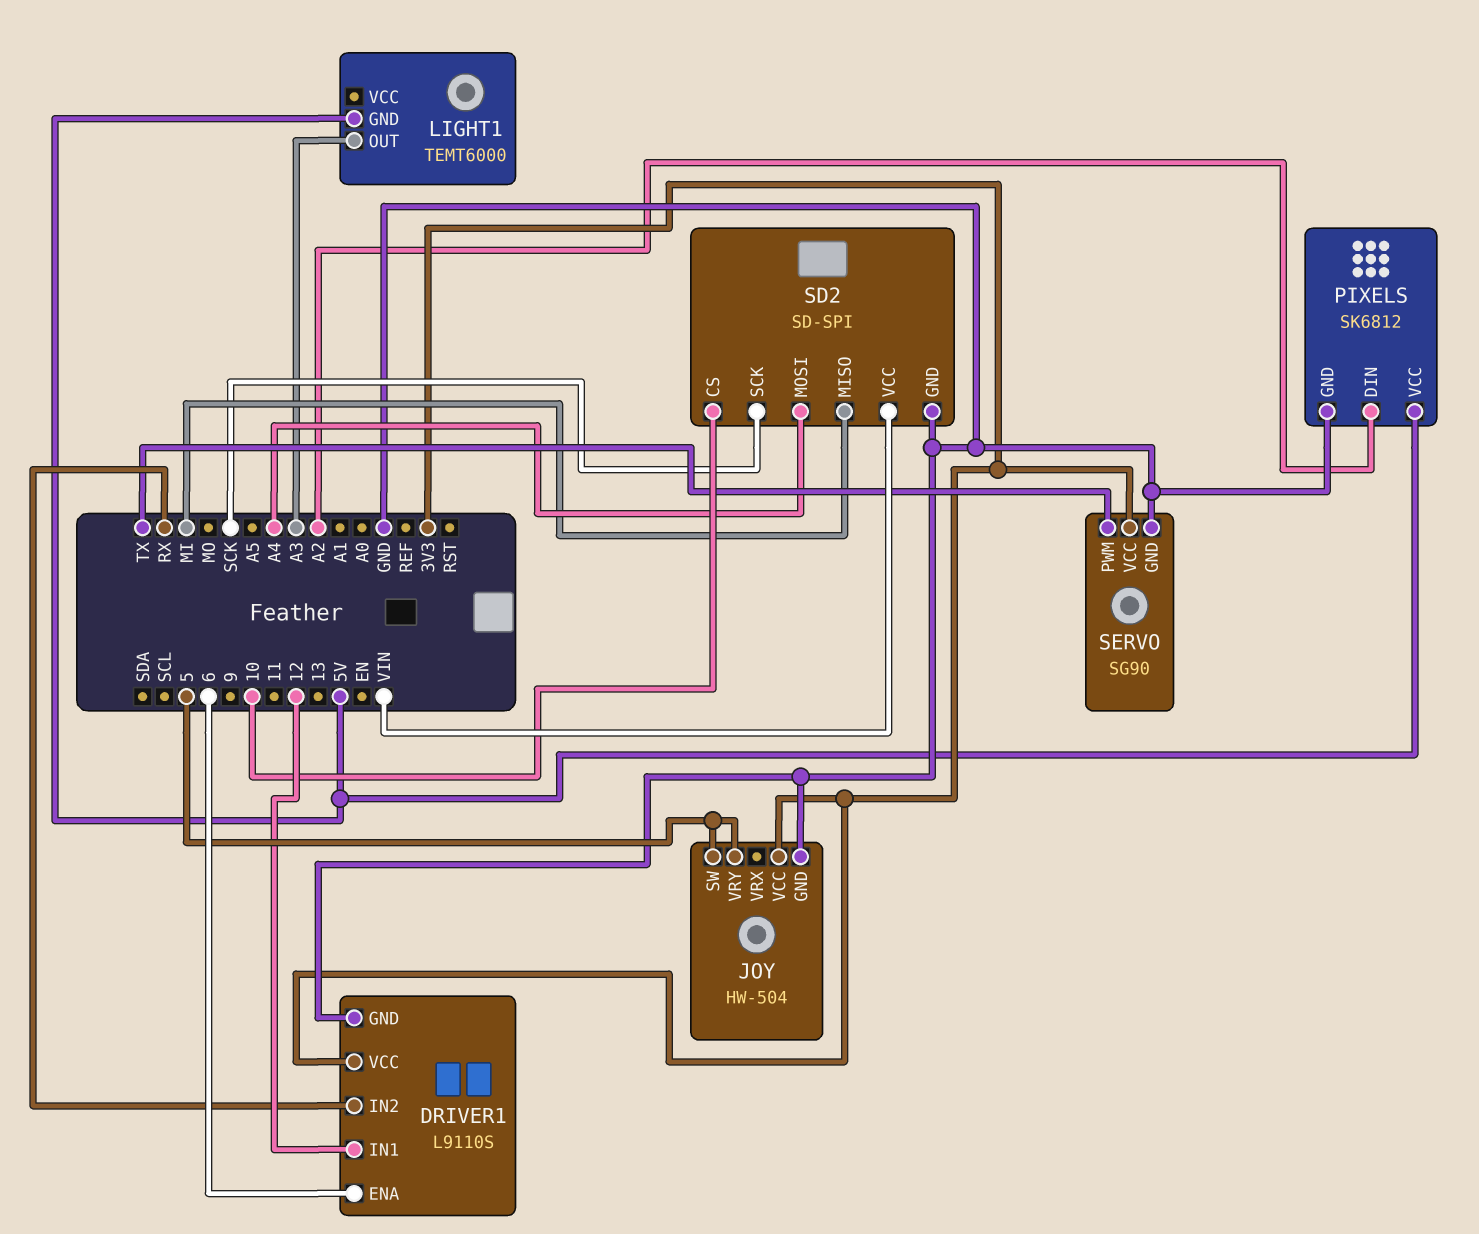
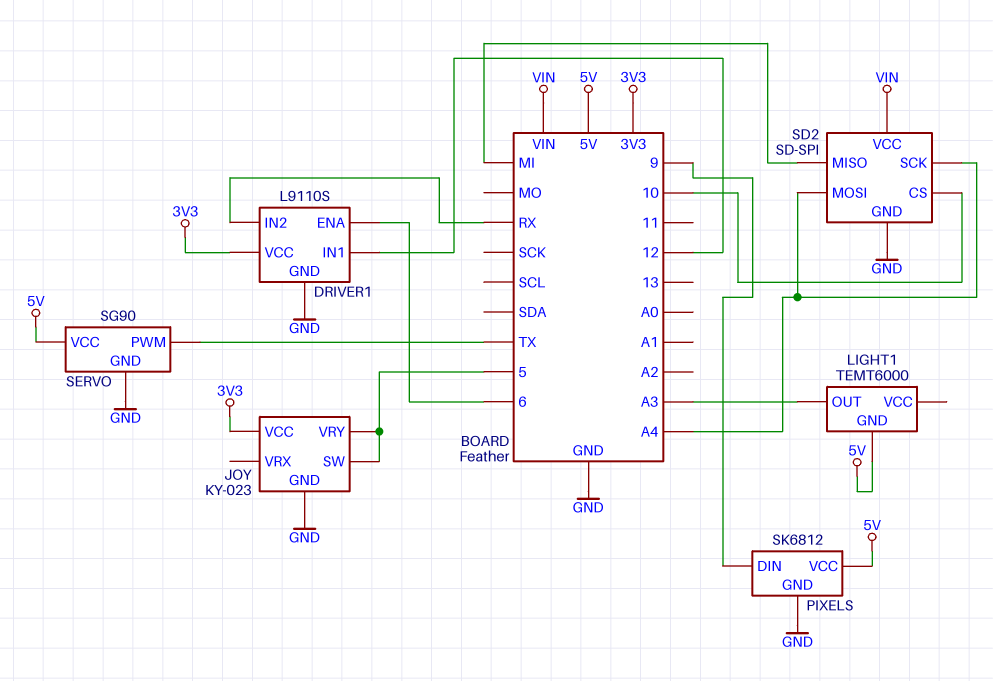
JOY: HW-504 -> KY-023
PIXELS pin DIN: A2 -> 9
SD2 pin SCK: SCK -> A4
SERVO pin VCC: 3V3 -> 5V

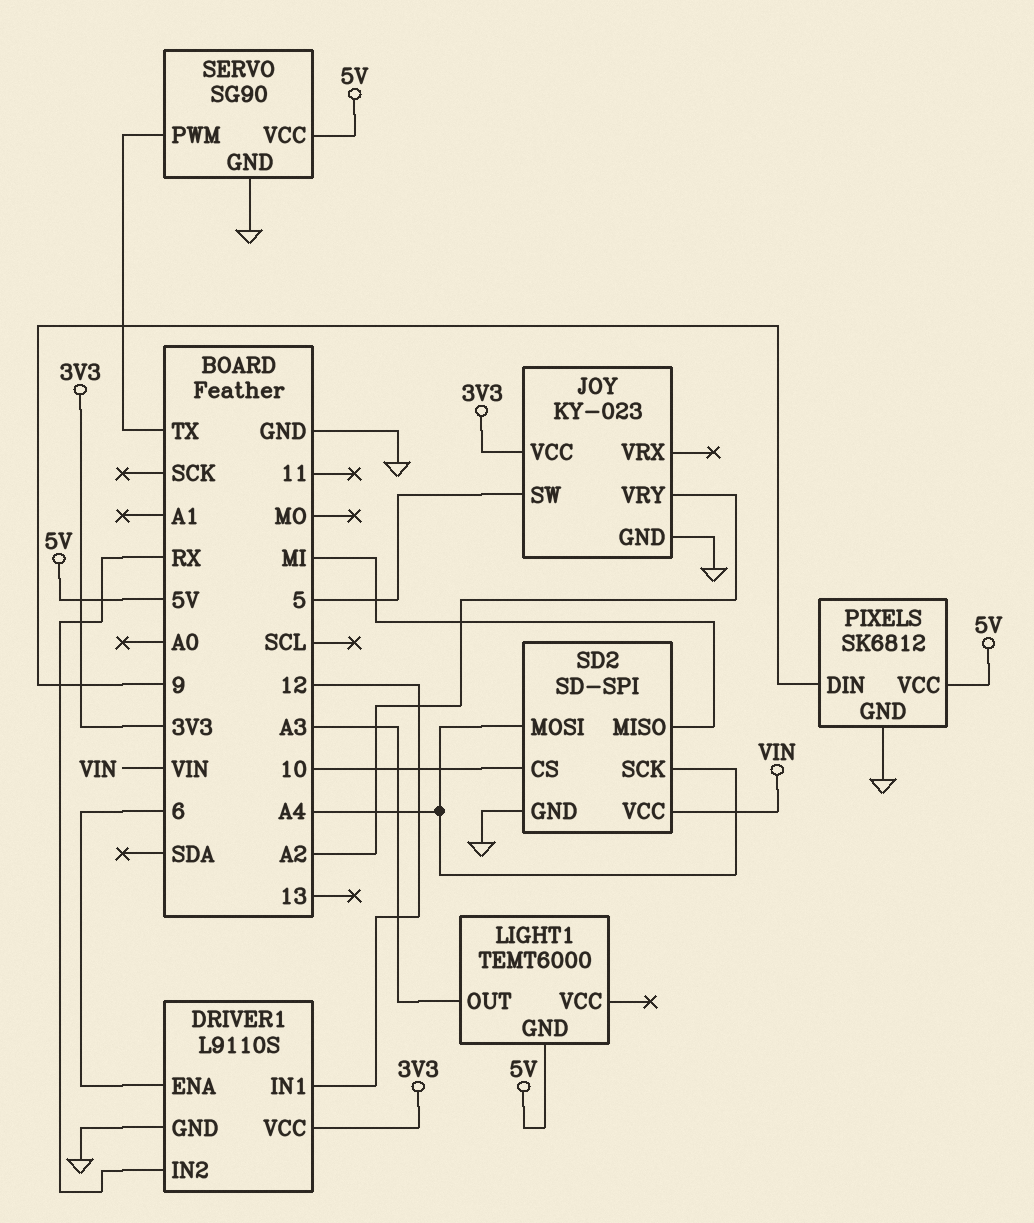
JOY pin VRY: 5 -> A2

